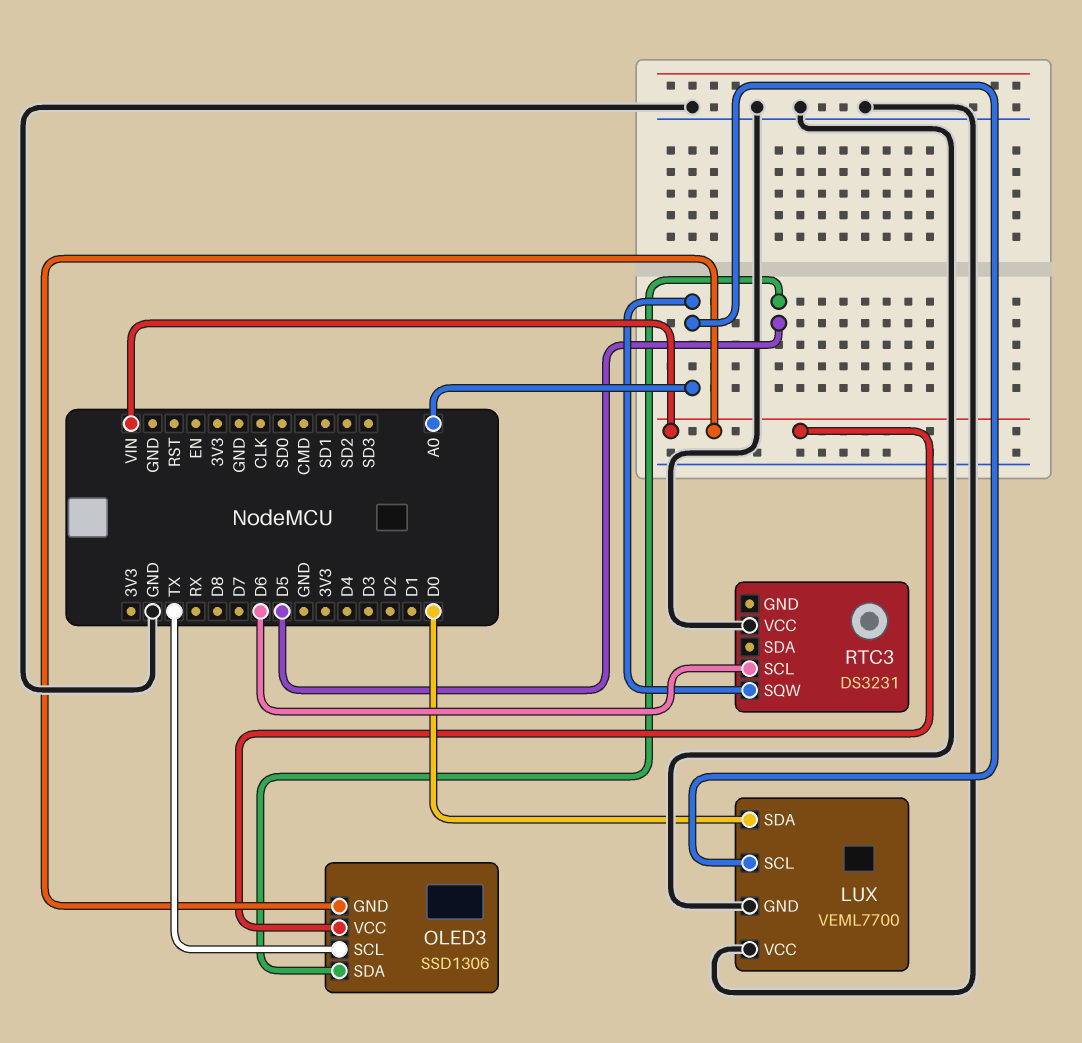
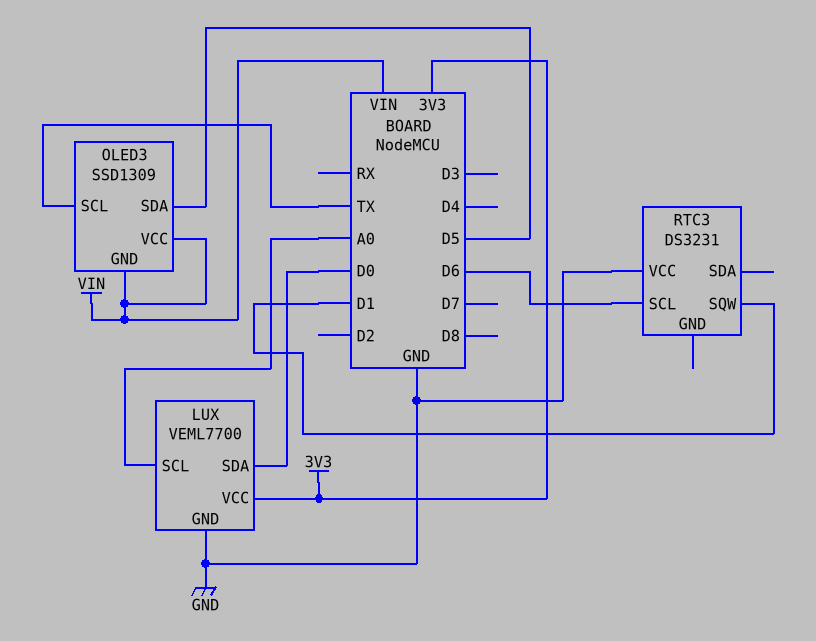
LUX pin VCC: GND -> 3V3
OLED3: SSD1306 -> SSD1309
RTC3 pin SQW: A0 -> D1

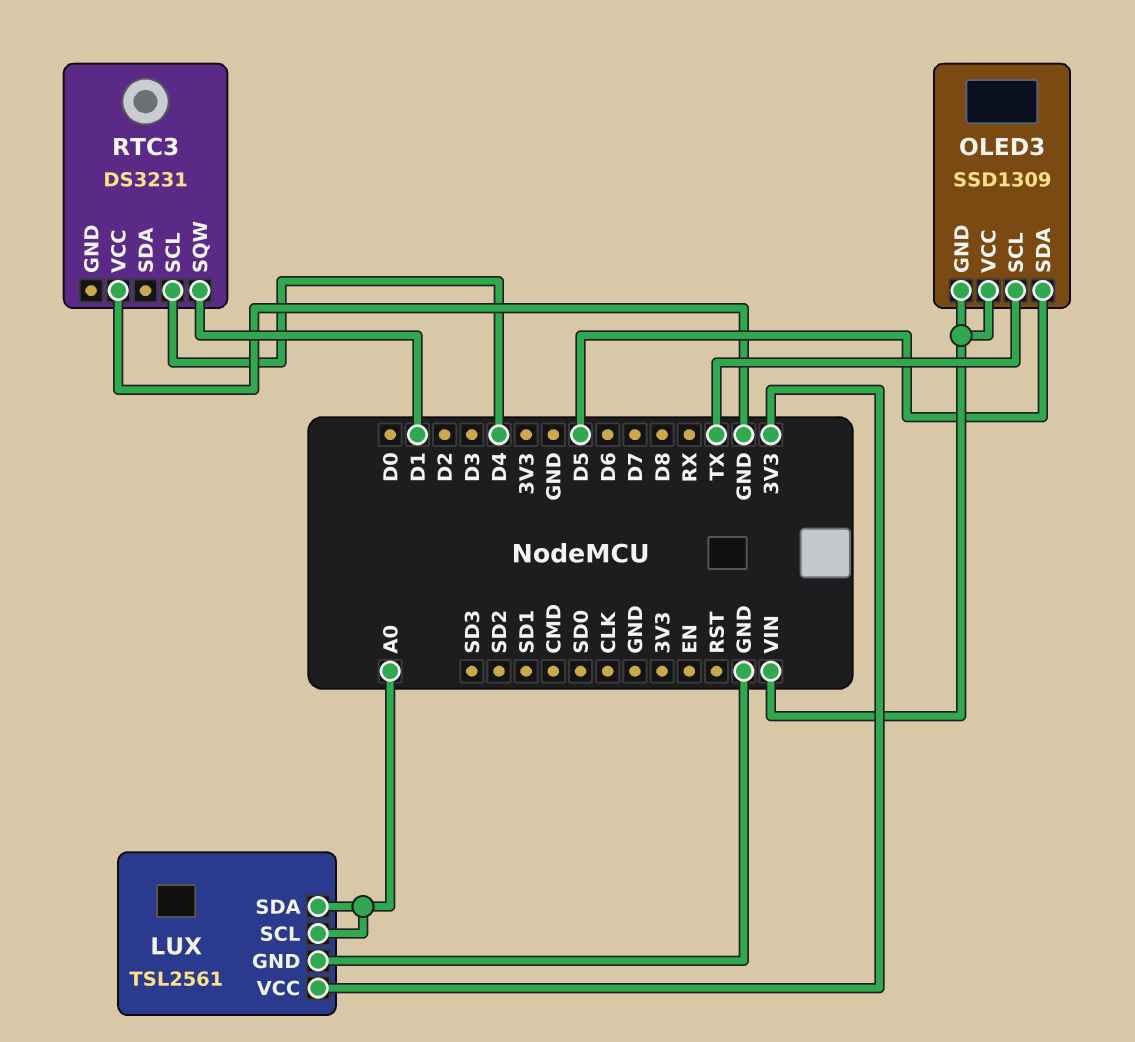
LUX: VEML7700 -> TSL2561
LUX pin SDA: D0 -> A0
RTC3 pin SCL: D6 -> D4

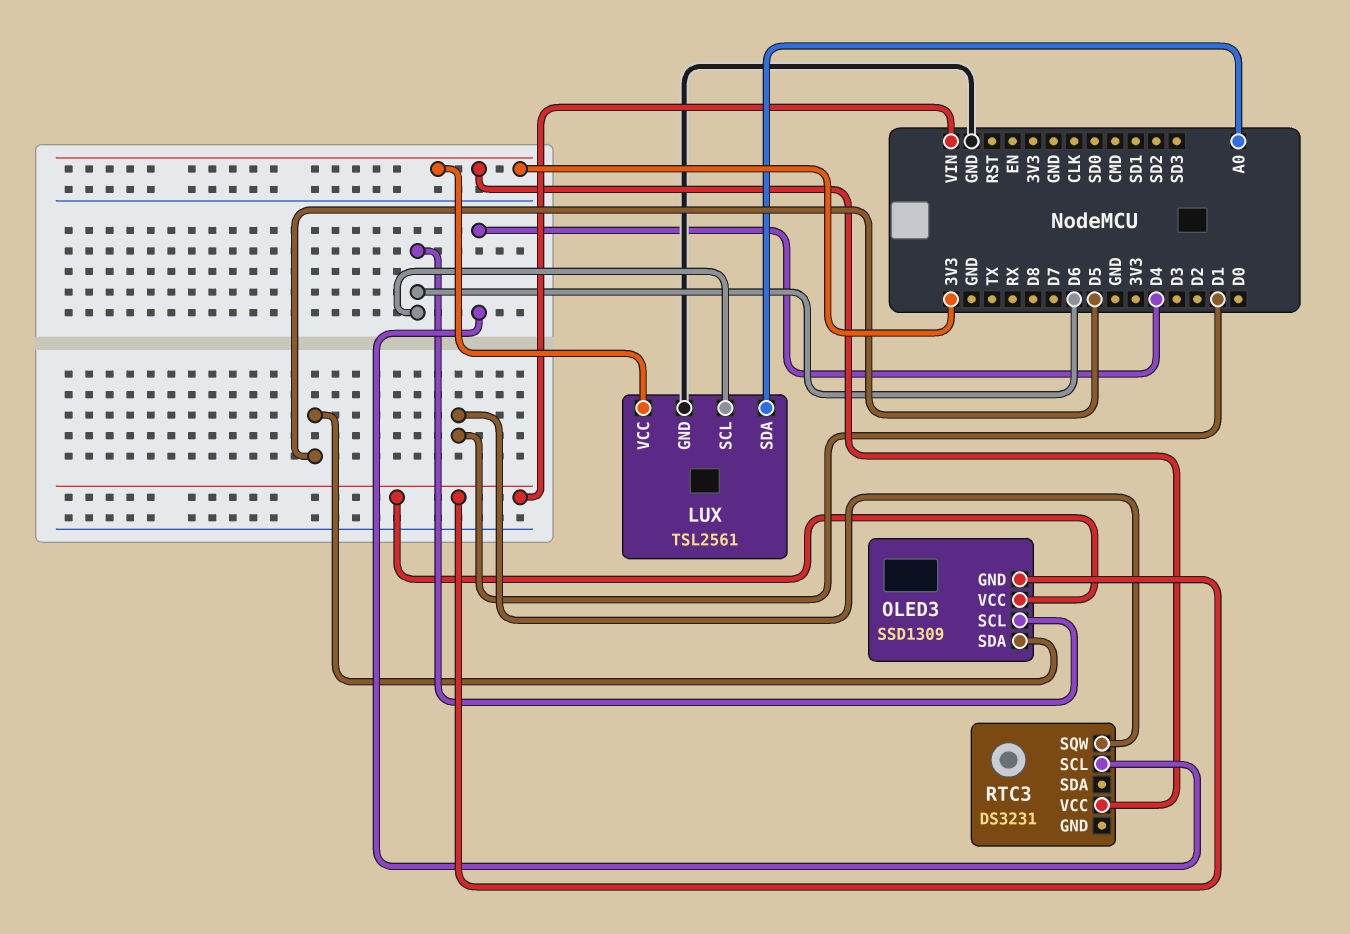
LUX pin SCL: A0 -> D6
OLED3 pin SCL: TX -> D6
RTC3 pin VCC: GND -> 3V3

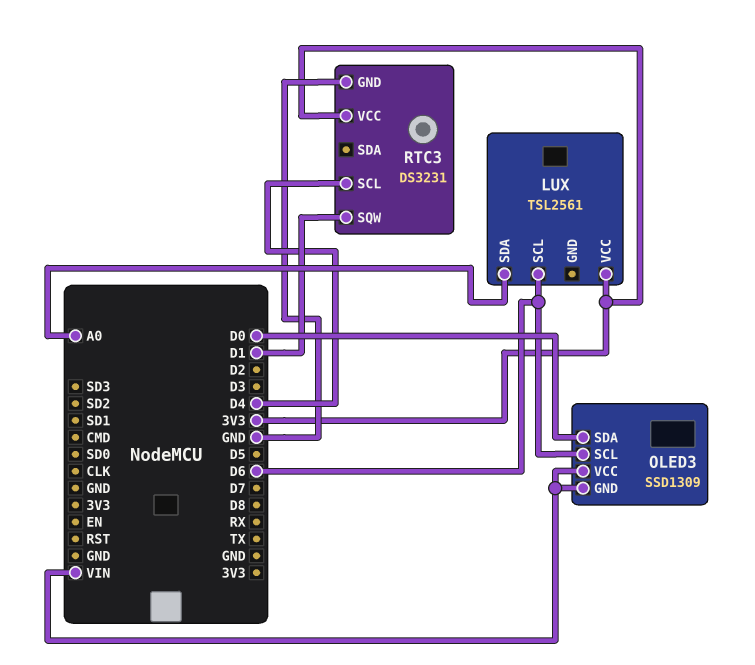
LUX pin GND: GND -> none
OLED3 pin SDA: D5 -> D0
RTC3 pin GND: none -> GND

